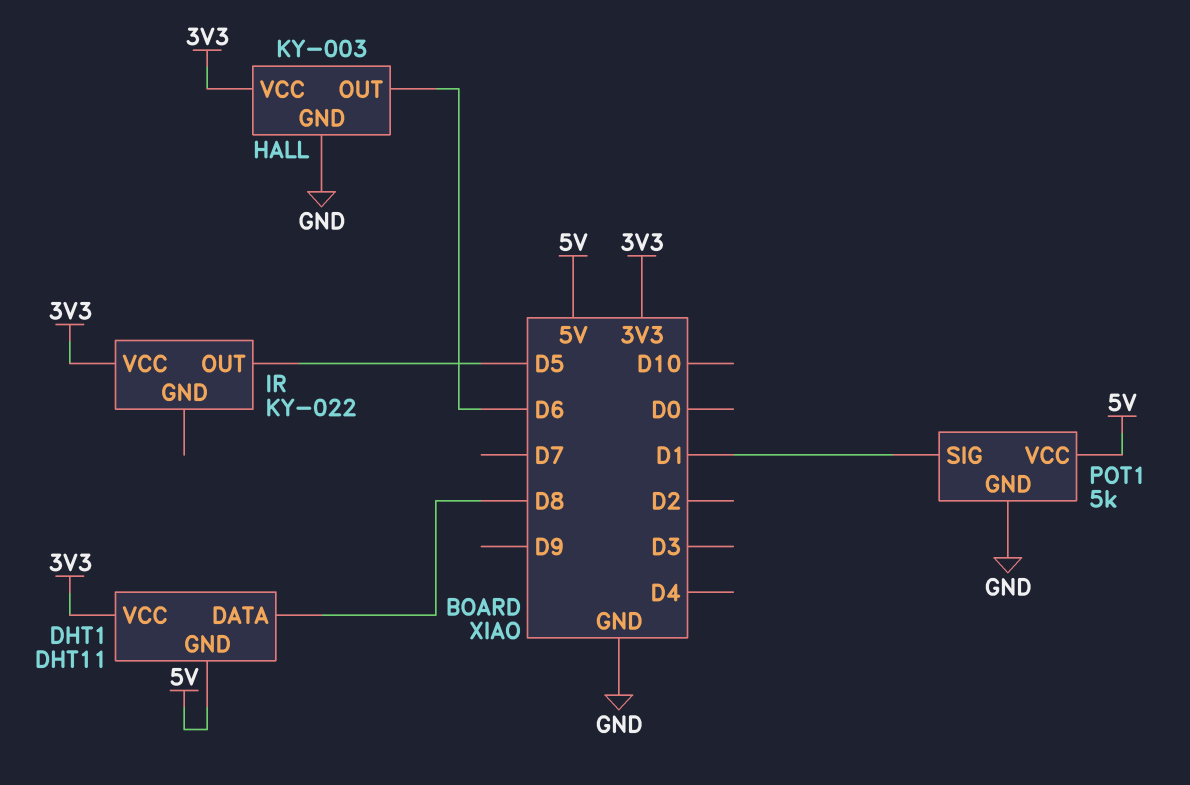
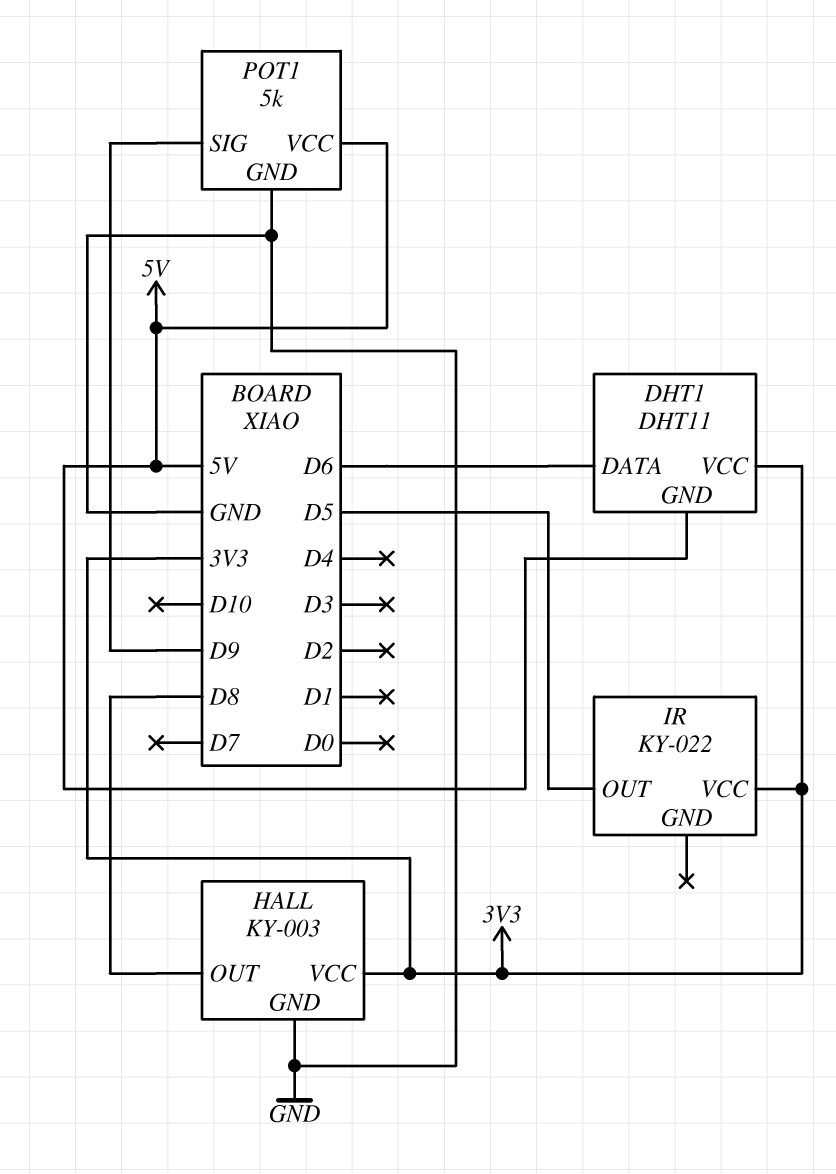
DHT1 pin DATA: D8 -> D6
HALL pin OUT: D6 -> D8
POT1 pin SIG: D1 -> D9

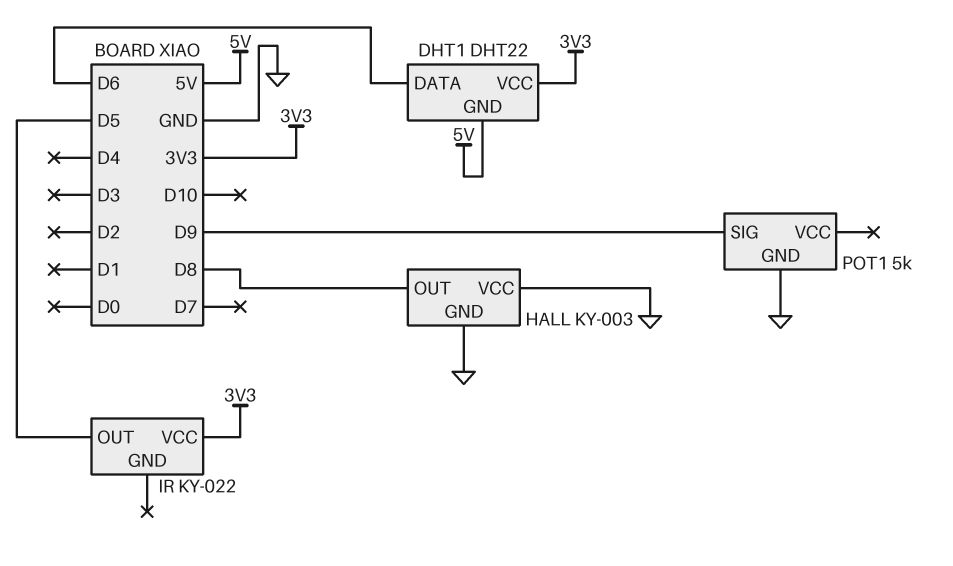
DHT1: DHT11 -> DHT22
HALL pin VCC: 3V3 -> GND
POT1 pin VCC: 5V -> none

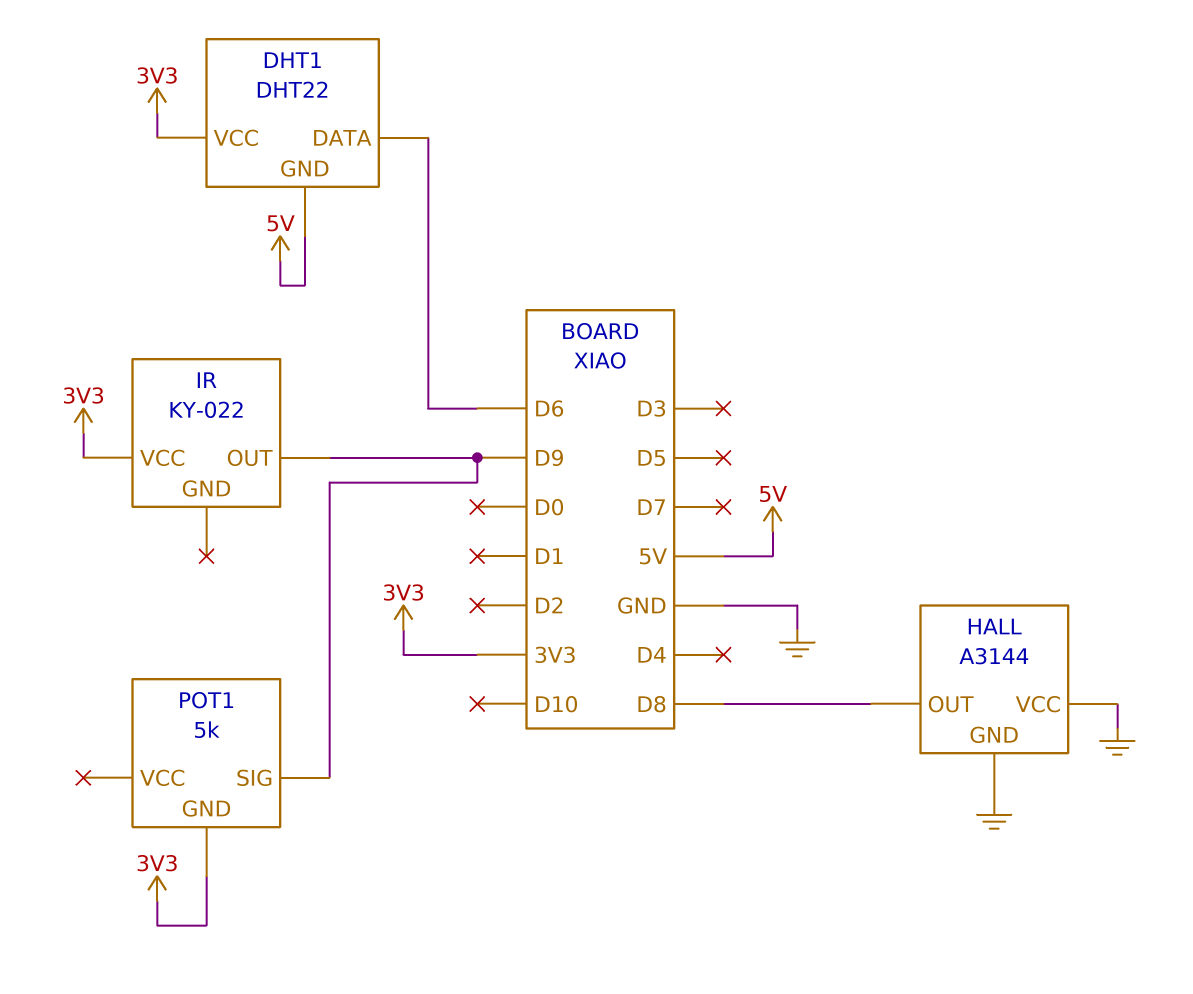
HALL: KY-003 -> A3144
IR pin OUT: D5 -> D9
POT1 pin GND: GND -> 3V3

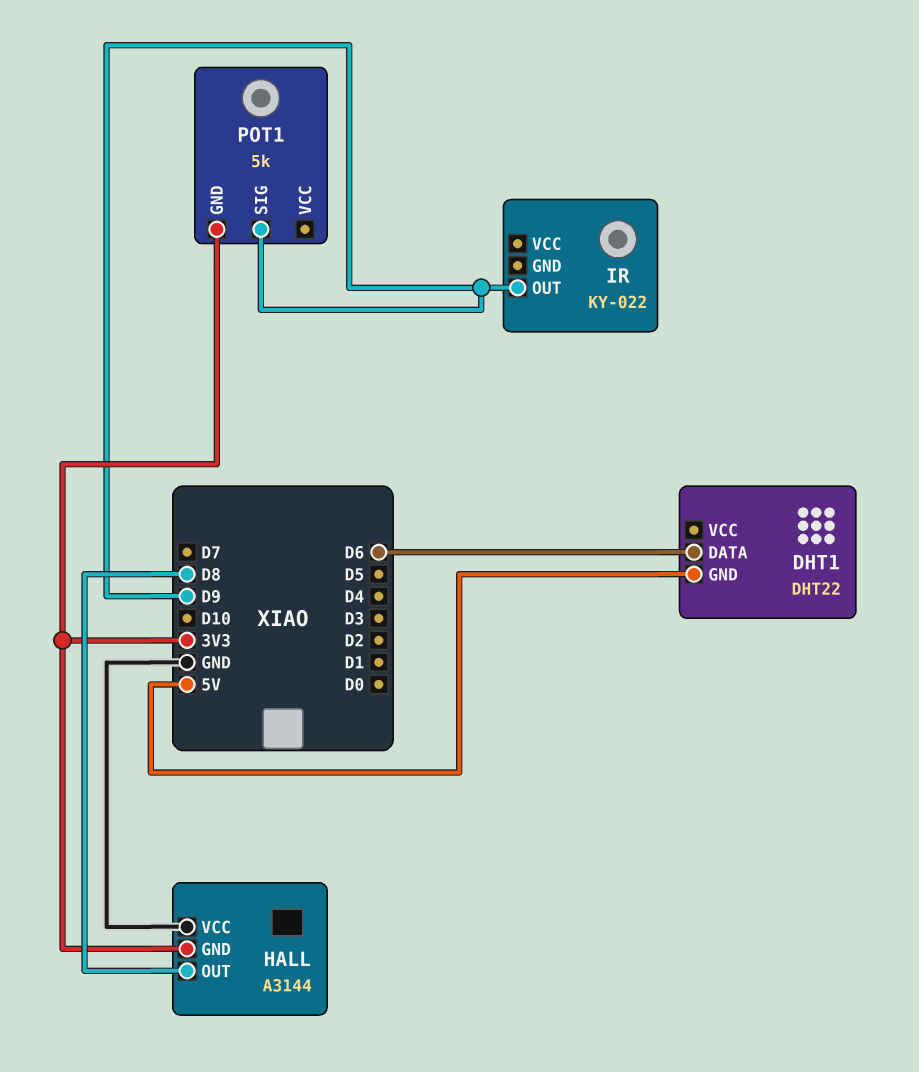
DHT1 pin VCC: 3V3 -> none
HALL pin GND: GND -> 3V3
IR pin VCC: 3V3 -> none

